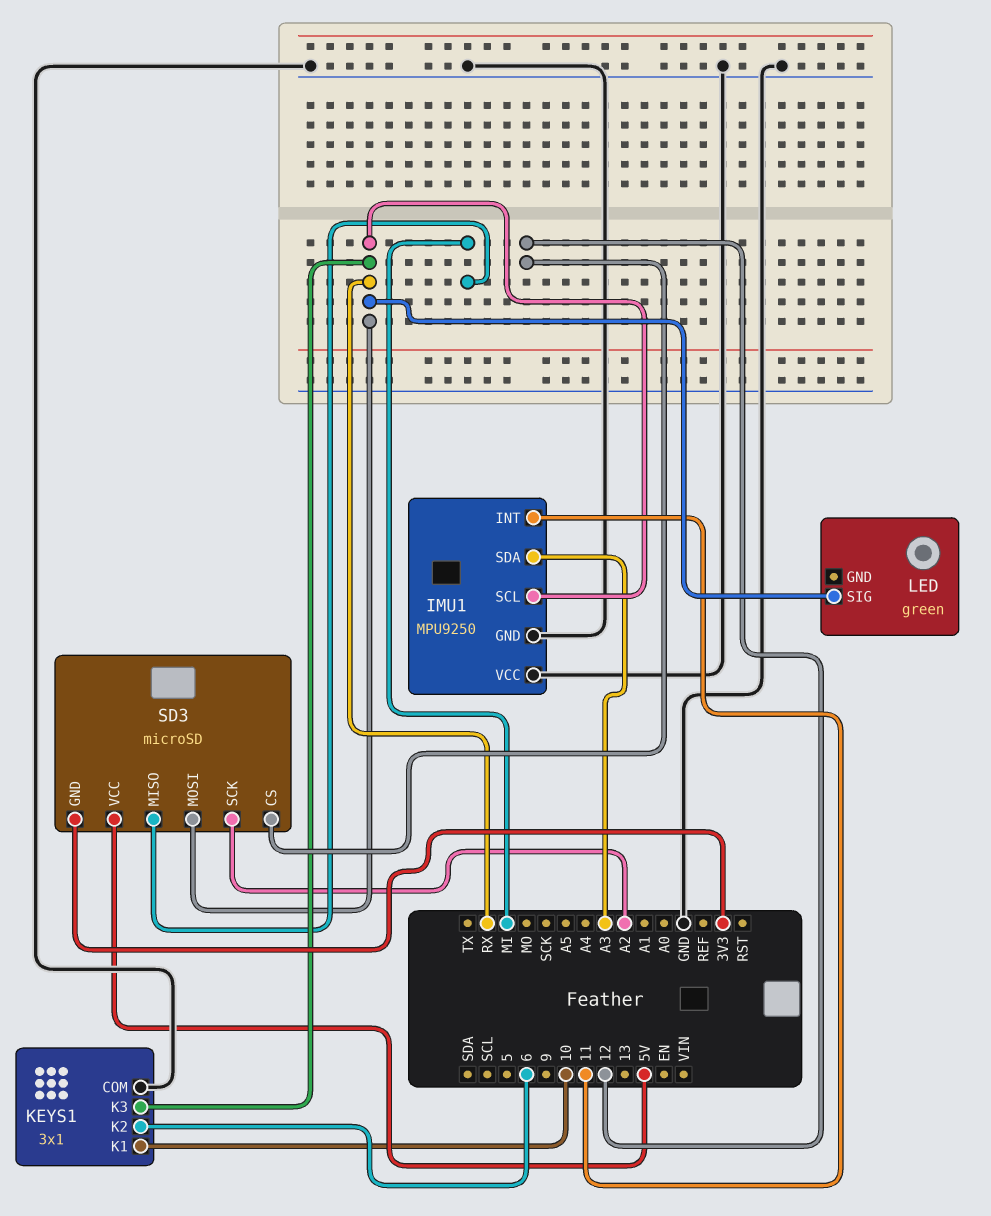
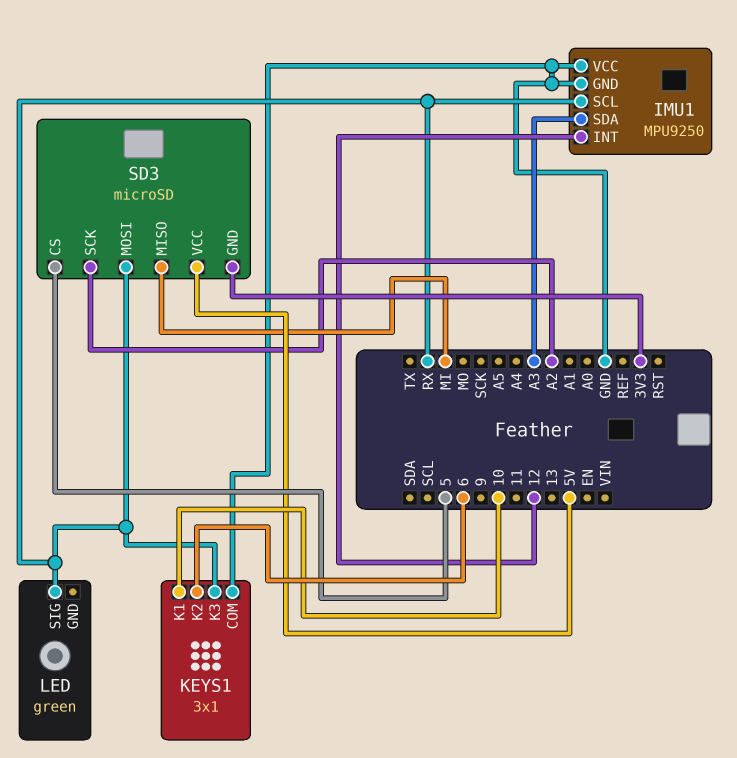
IMU1 pin INT: 11 -> 12
SD3 pin CS: 12 -> 5

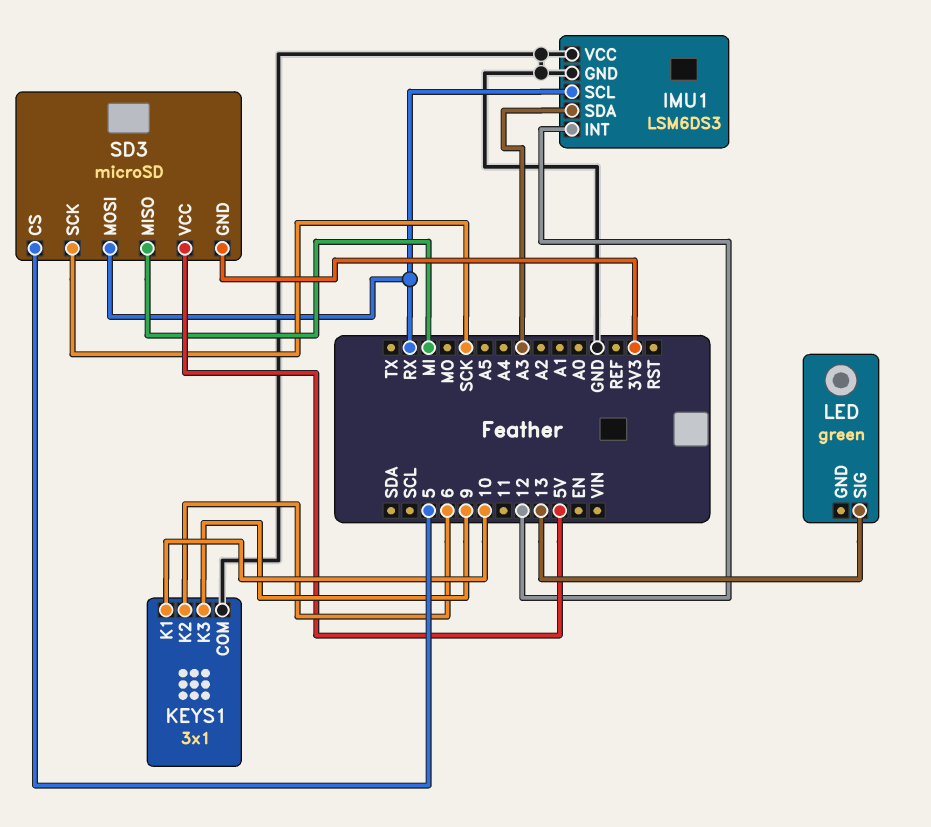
IMU1: MPU9250 -> LSM6DS3
KEYS1 pin K3: RX -> 9
LED pin SIG: RX -> 13
SD3 pin SCK: A2 -> SCK

